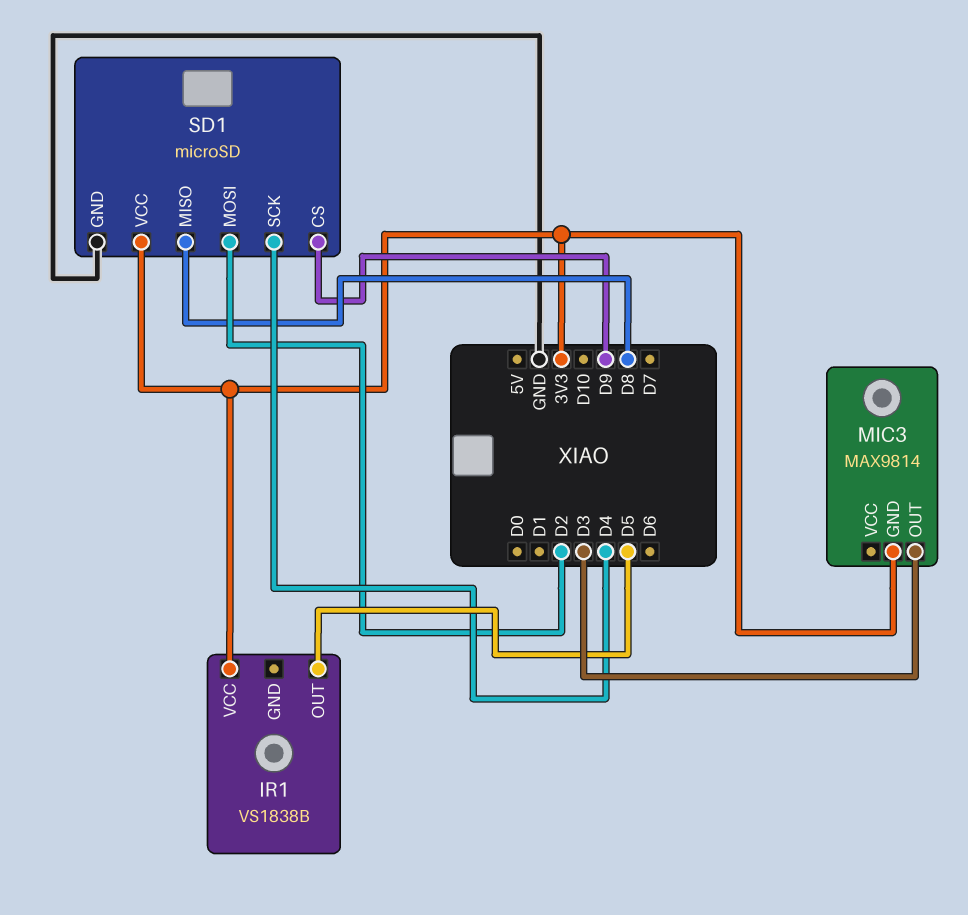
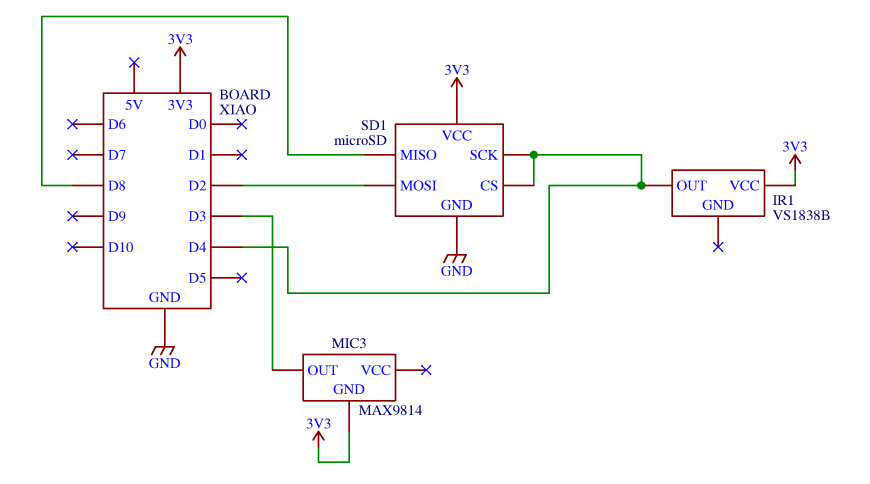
IR1 pin OUT: D5 -> D4
SD1 pin CS: D9 -> D4

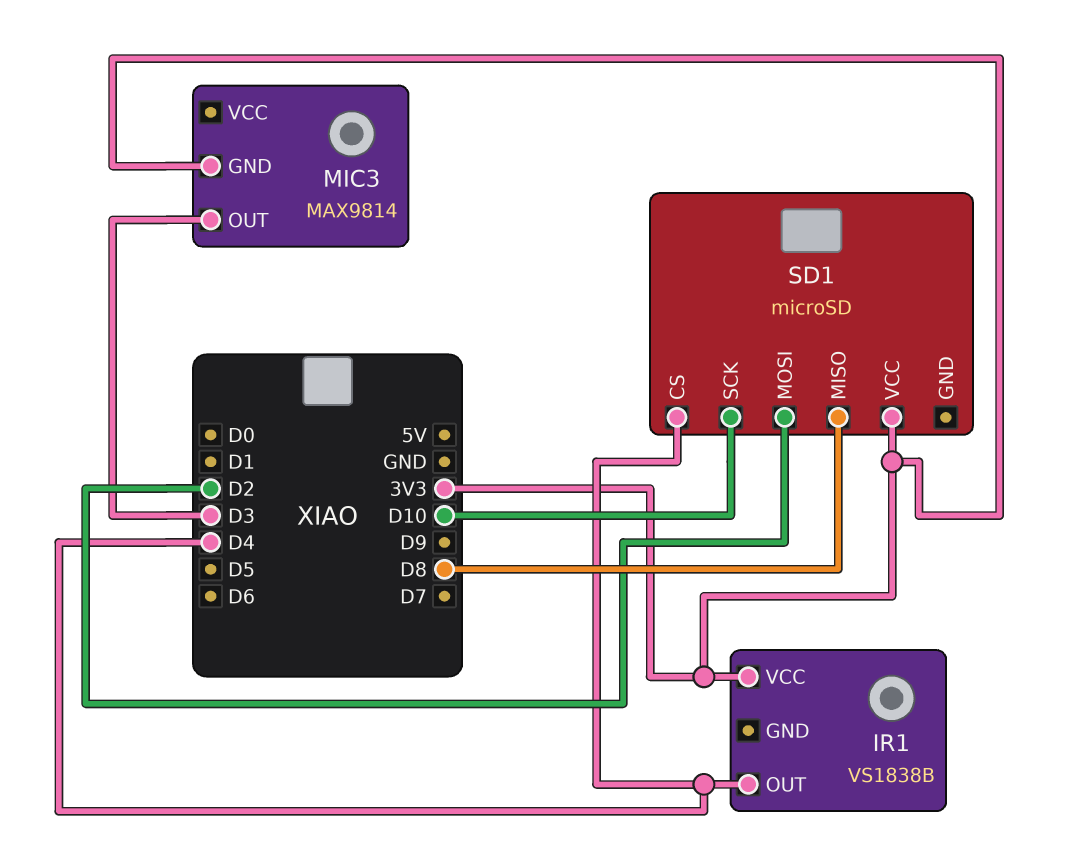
SD1 pin GND: GND -> none
SD1 pin SCK: D4 -> D10

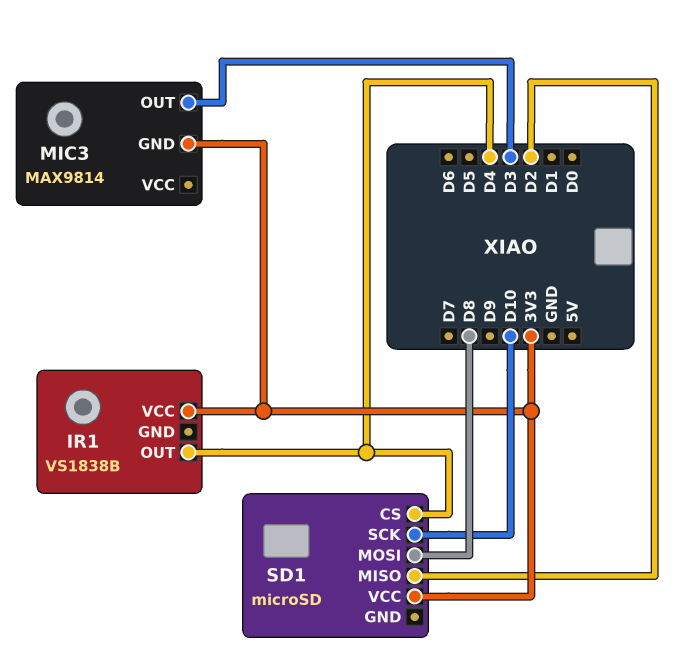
SD1 pin MISO: D8 -> D2
SD1 pin MOSI: D2 -> D8

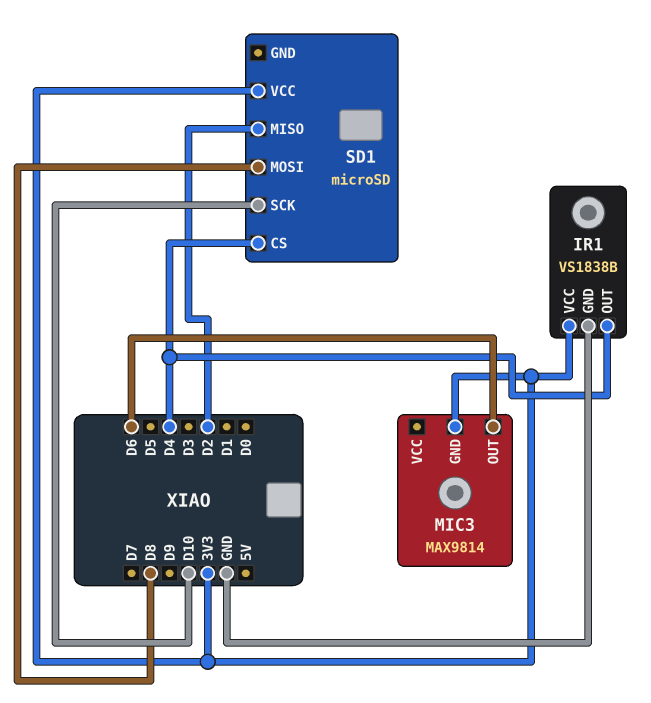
IR1 pin GND: none -> GND
MIC3 pin OUT: D3 -> D6

